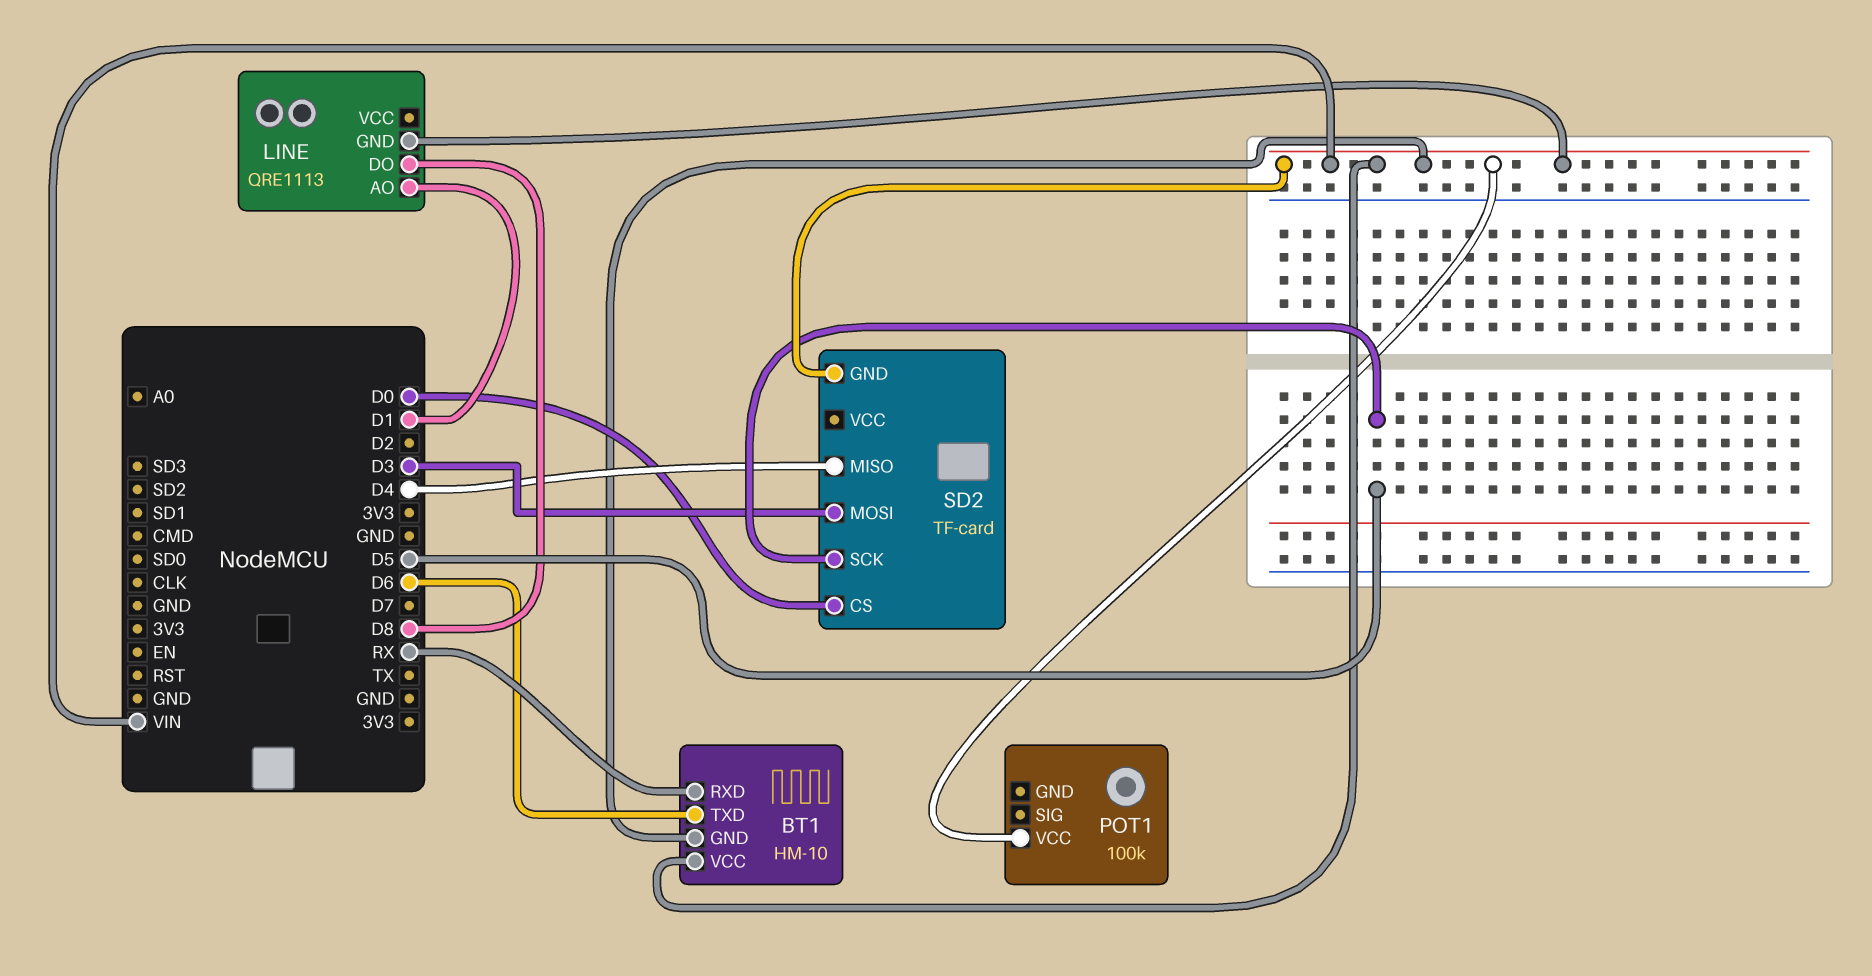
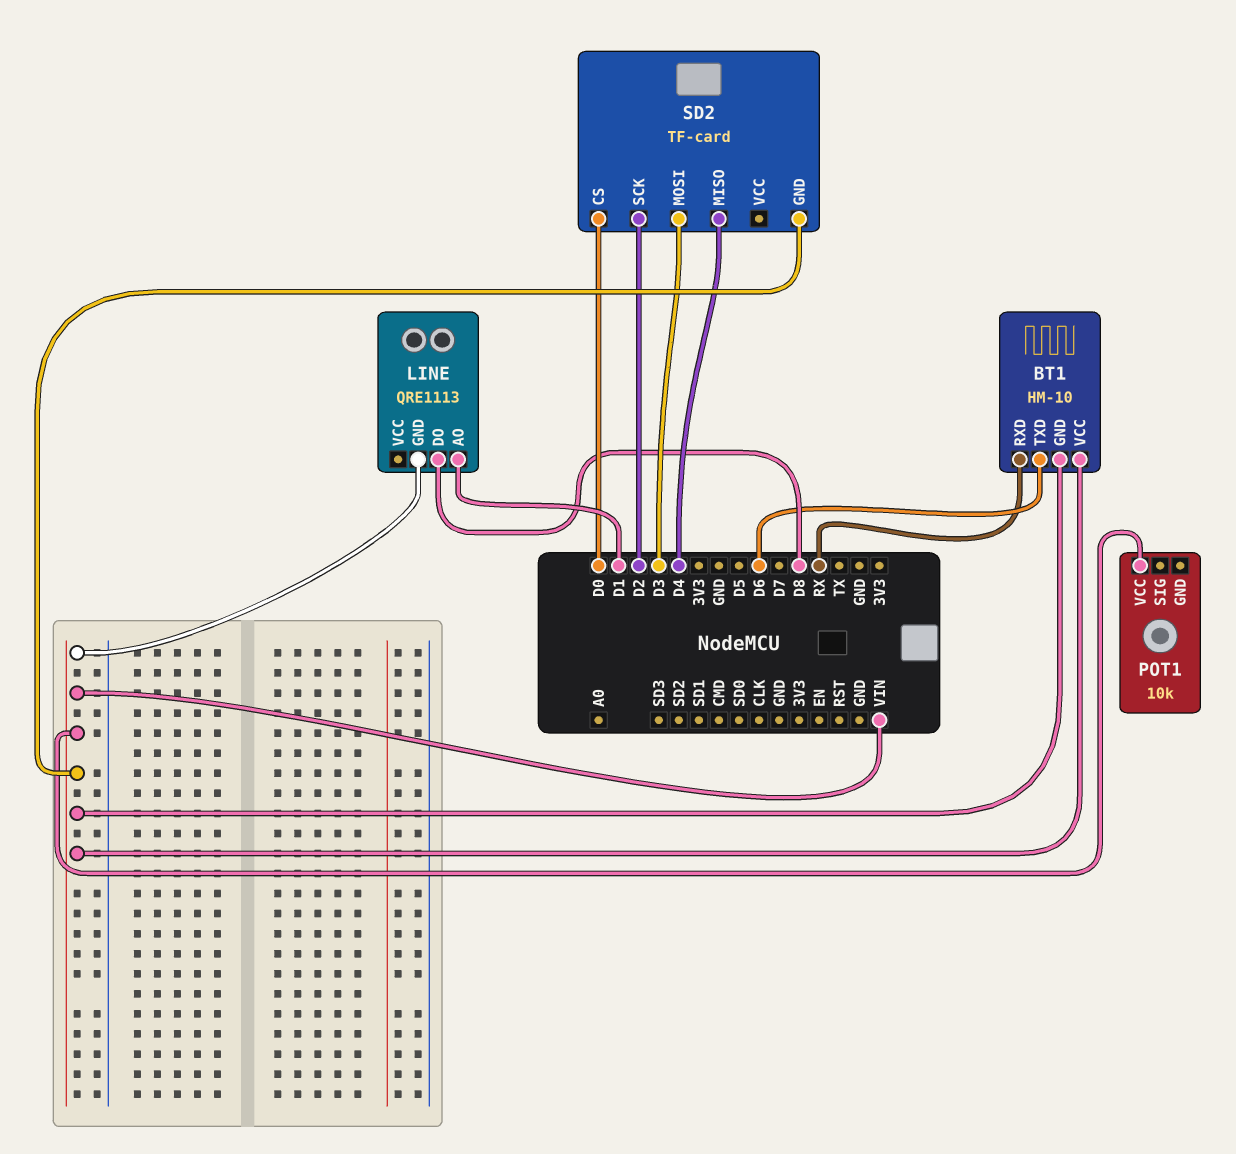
POT1: 100k -> 10k
SD2 pin SCK: D5 -> D2

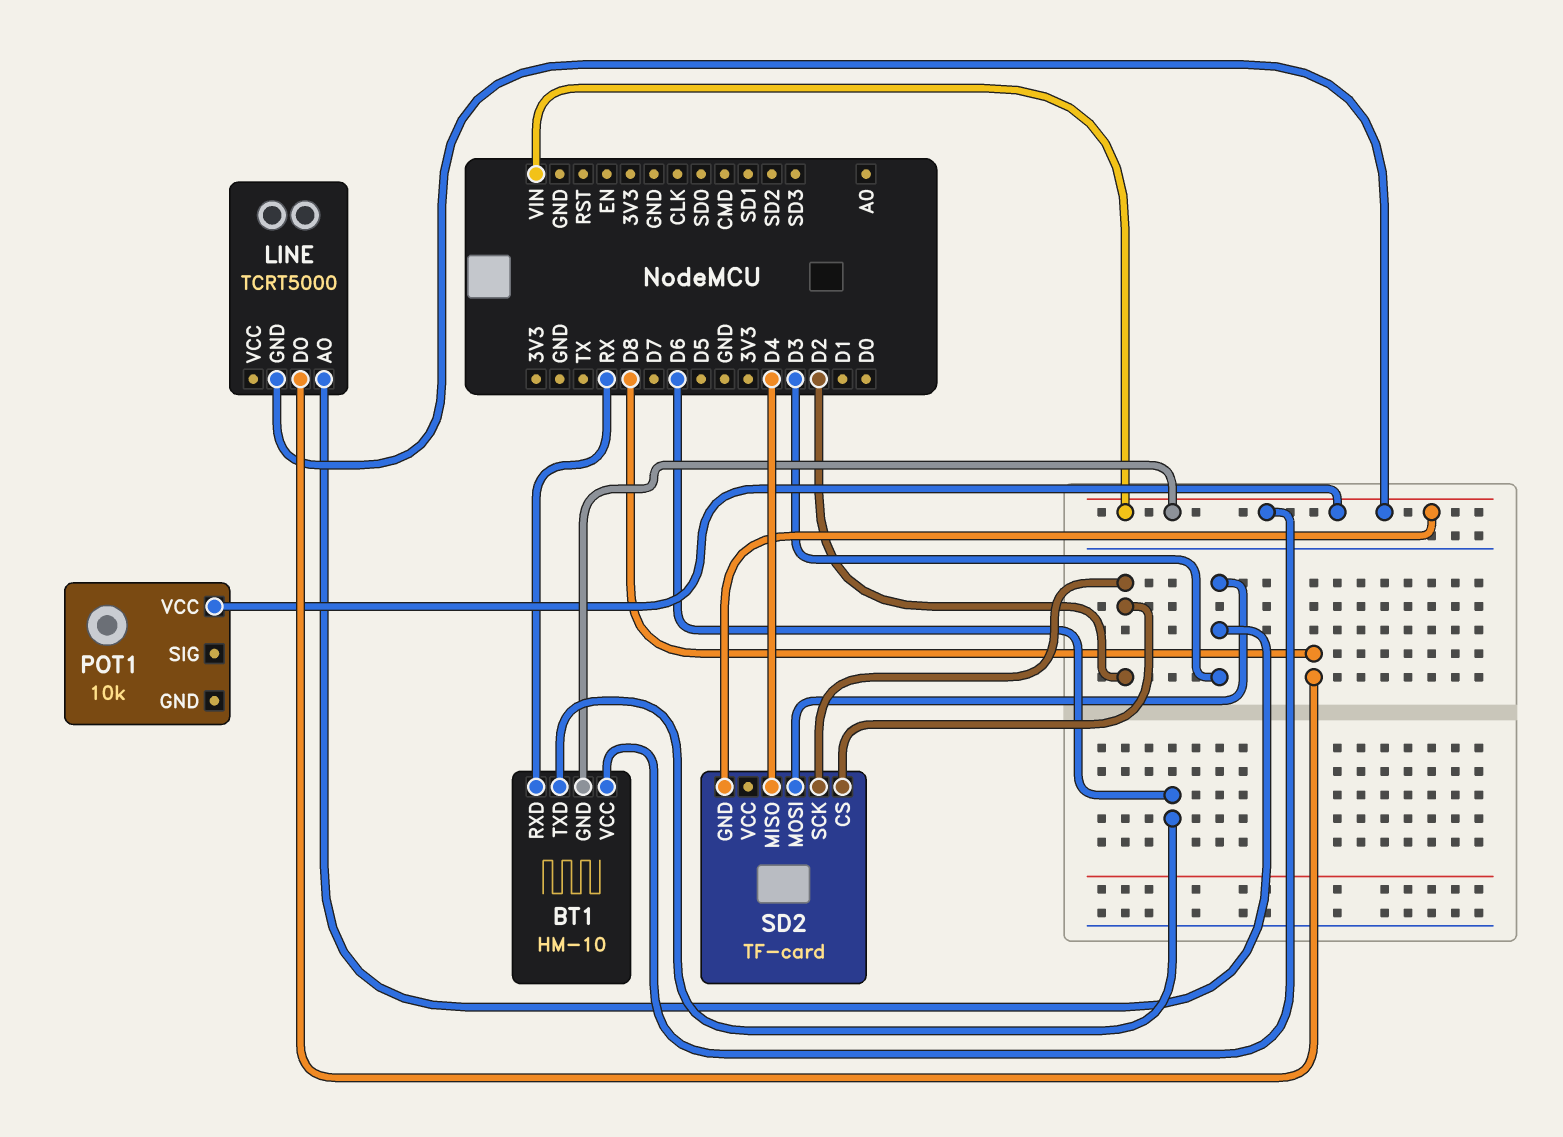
LINE: QRE1113 -> TCRT5000
LINE pin AO: D1 -> D3
SD2 pin CS: D0 -> D2

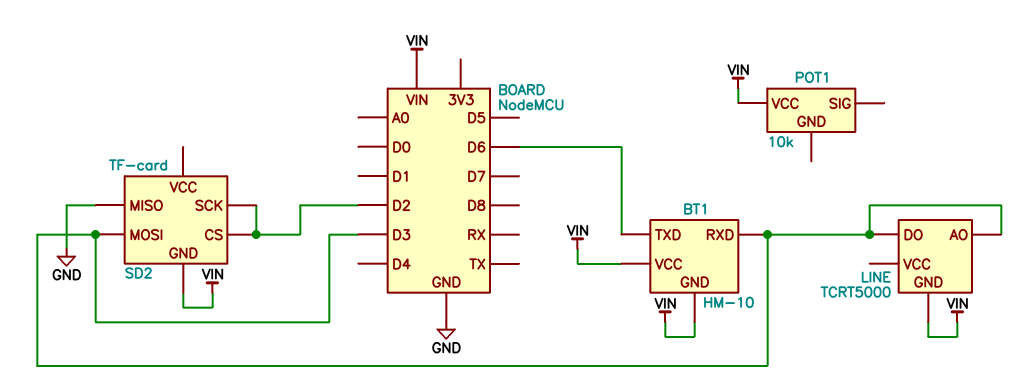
BT1 pin RXD: RX -> D3
LINE pin DO: D8 -> D3
SD2 pin MISO: D4 -> GND

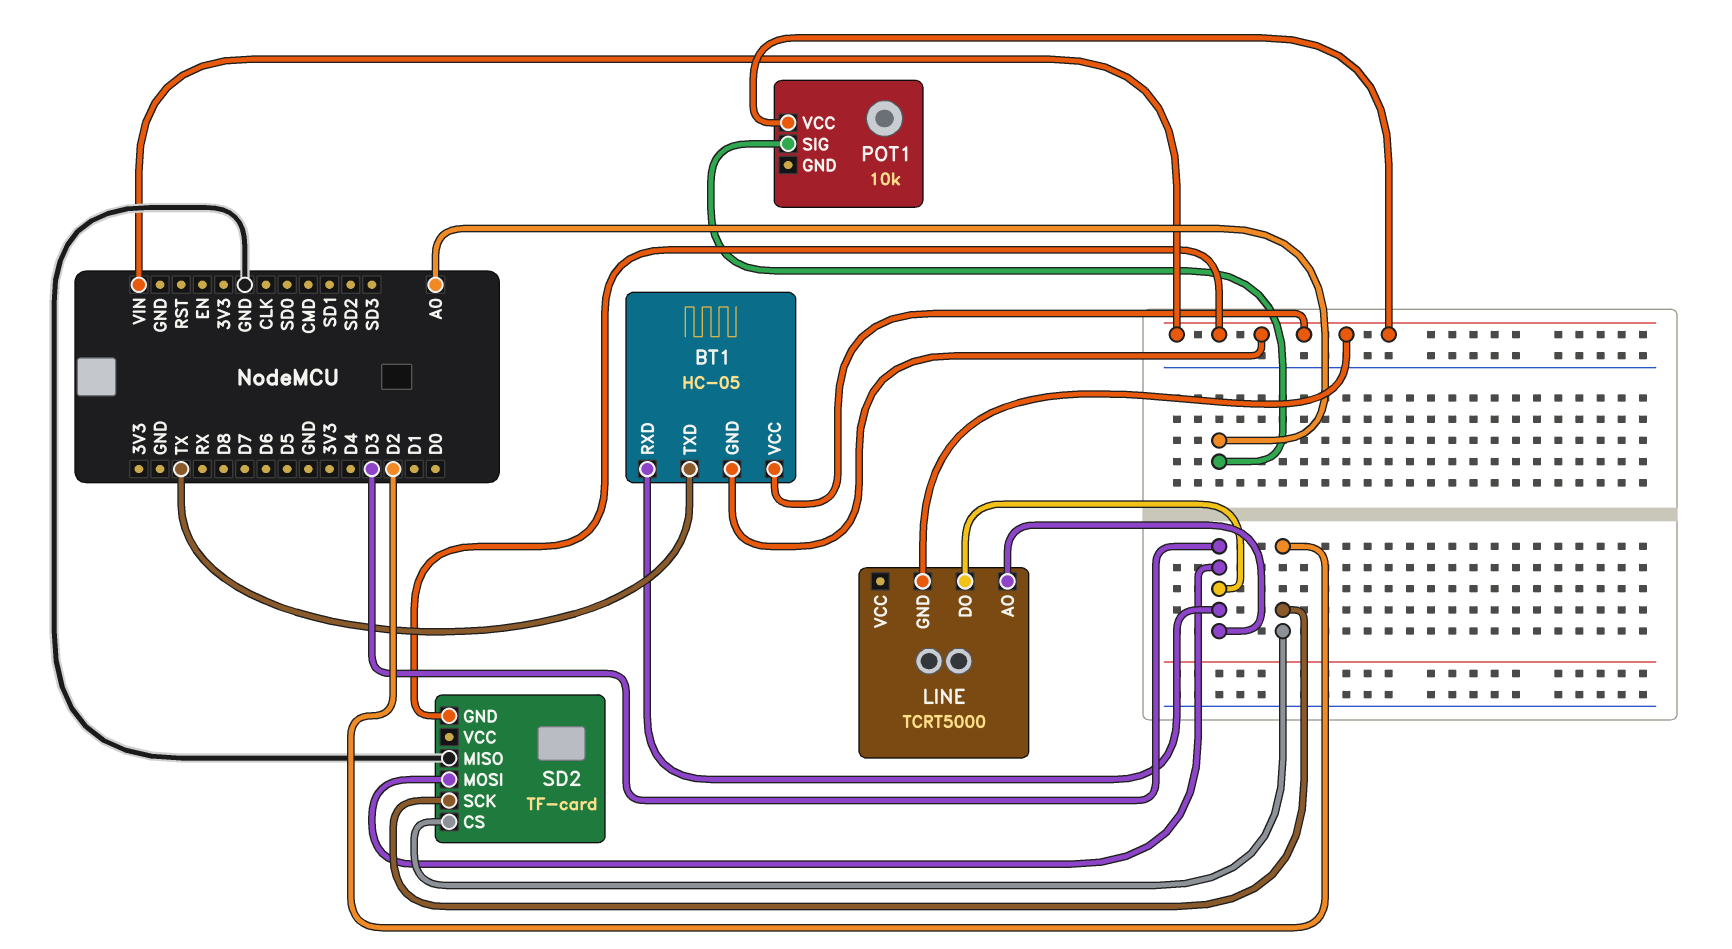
BT1: HM-10 -> HC-05
BT1 pin TXD: D6 -> TX
POT1 pin SIG: none -> A0

